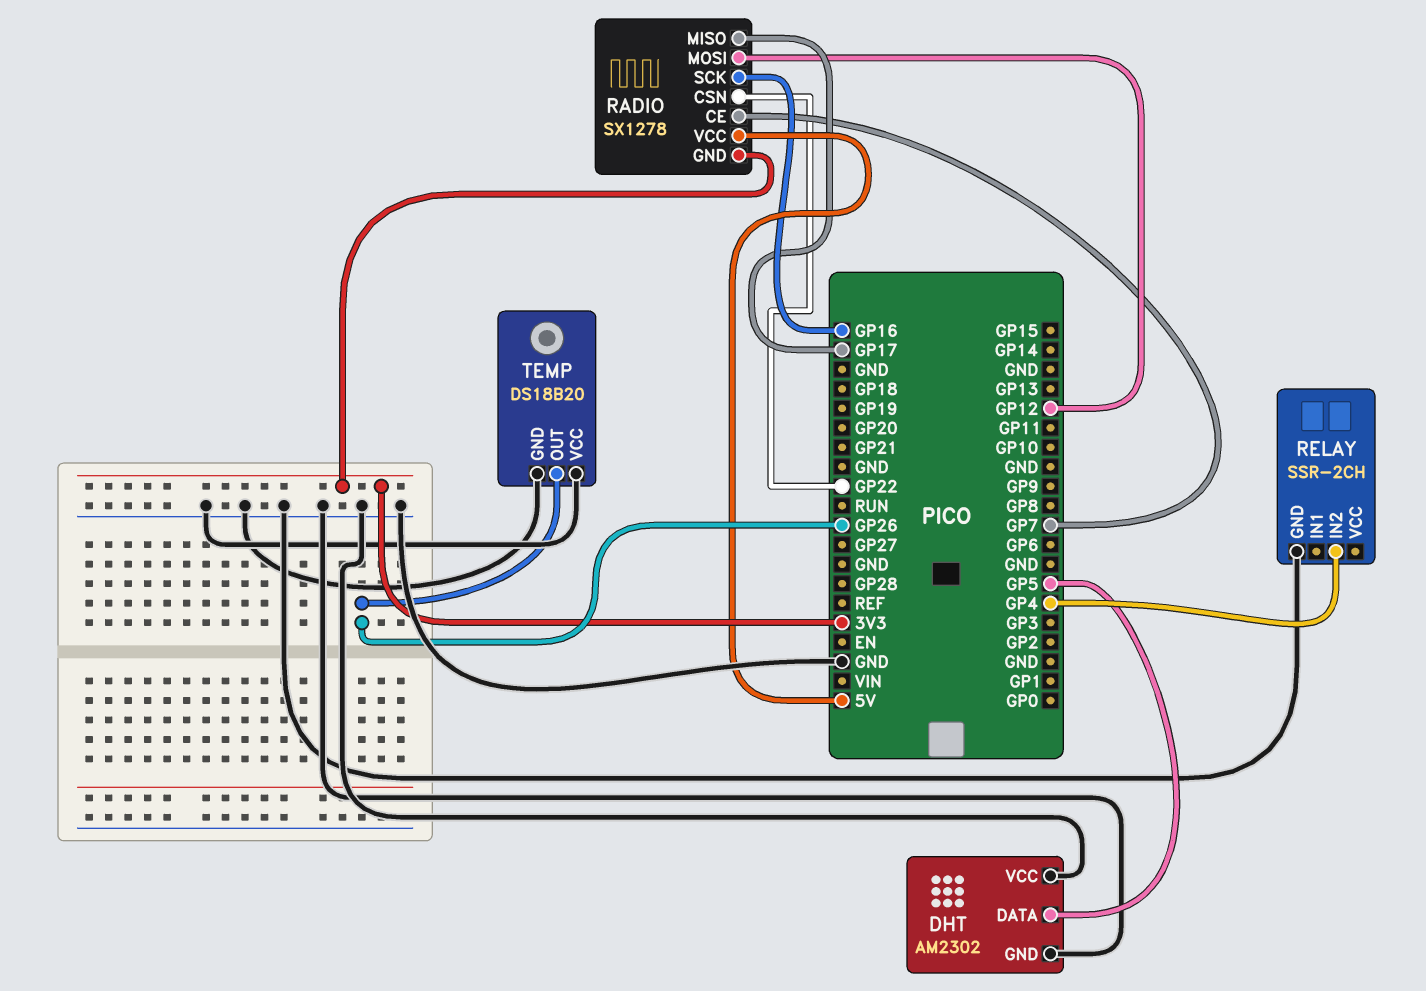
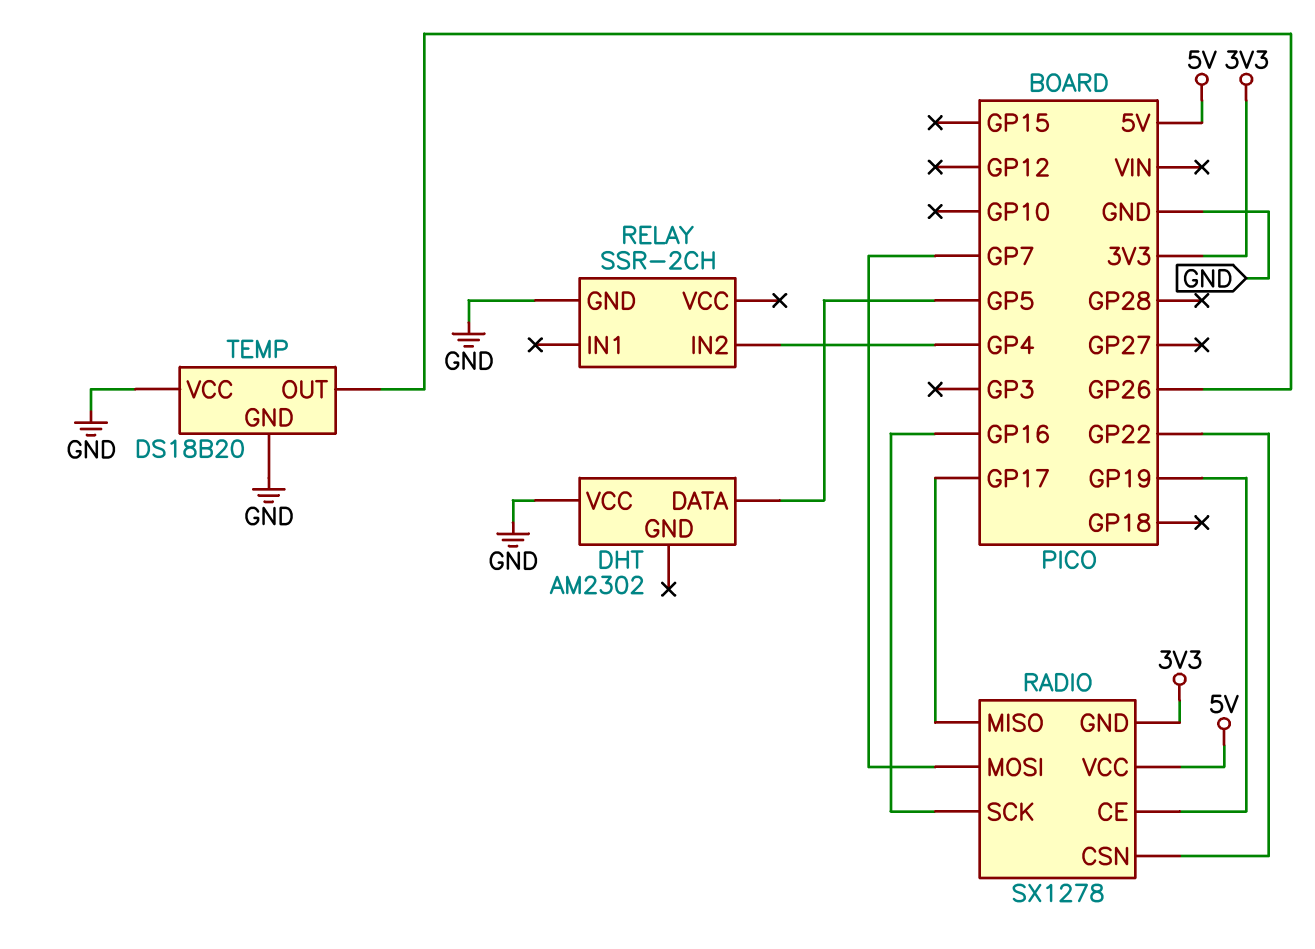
DHT pin GND: GND -> none
RADIO pin CE: GP7 -> GP19
RADIO pin MOSI: GP12 -> GP7

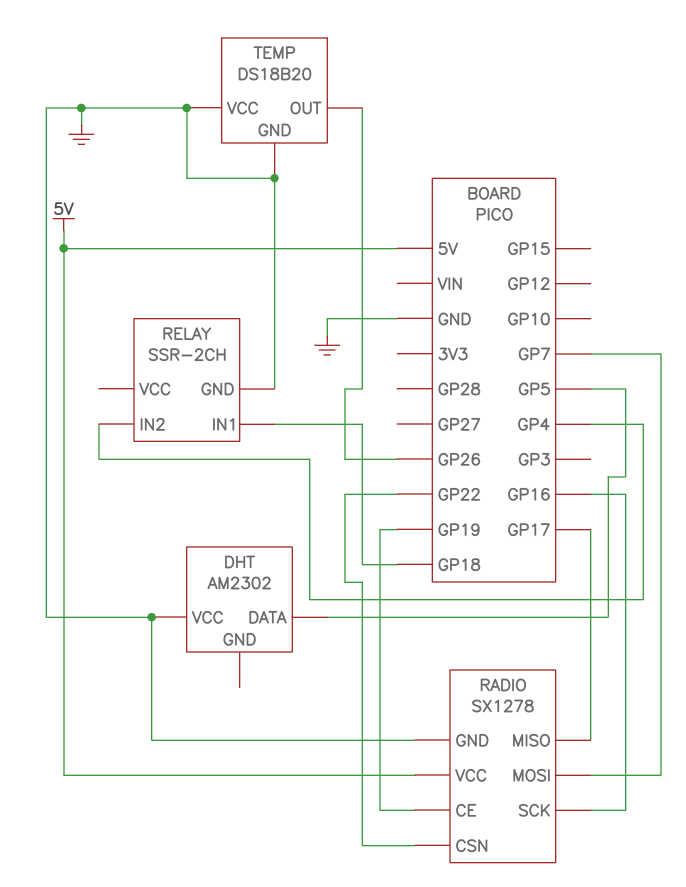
RADIO pin GND: 3V3 -> GND
RELAY pin IN1: none -> GP18

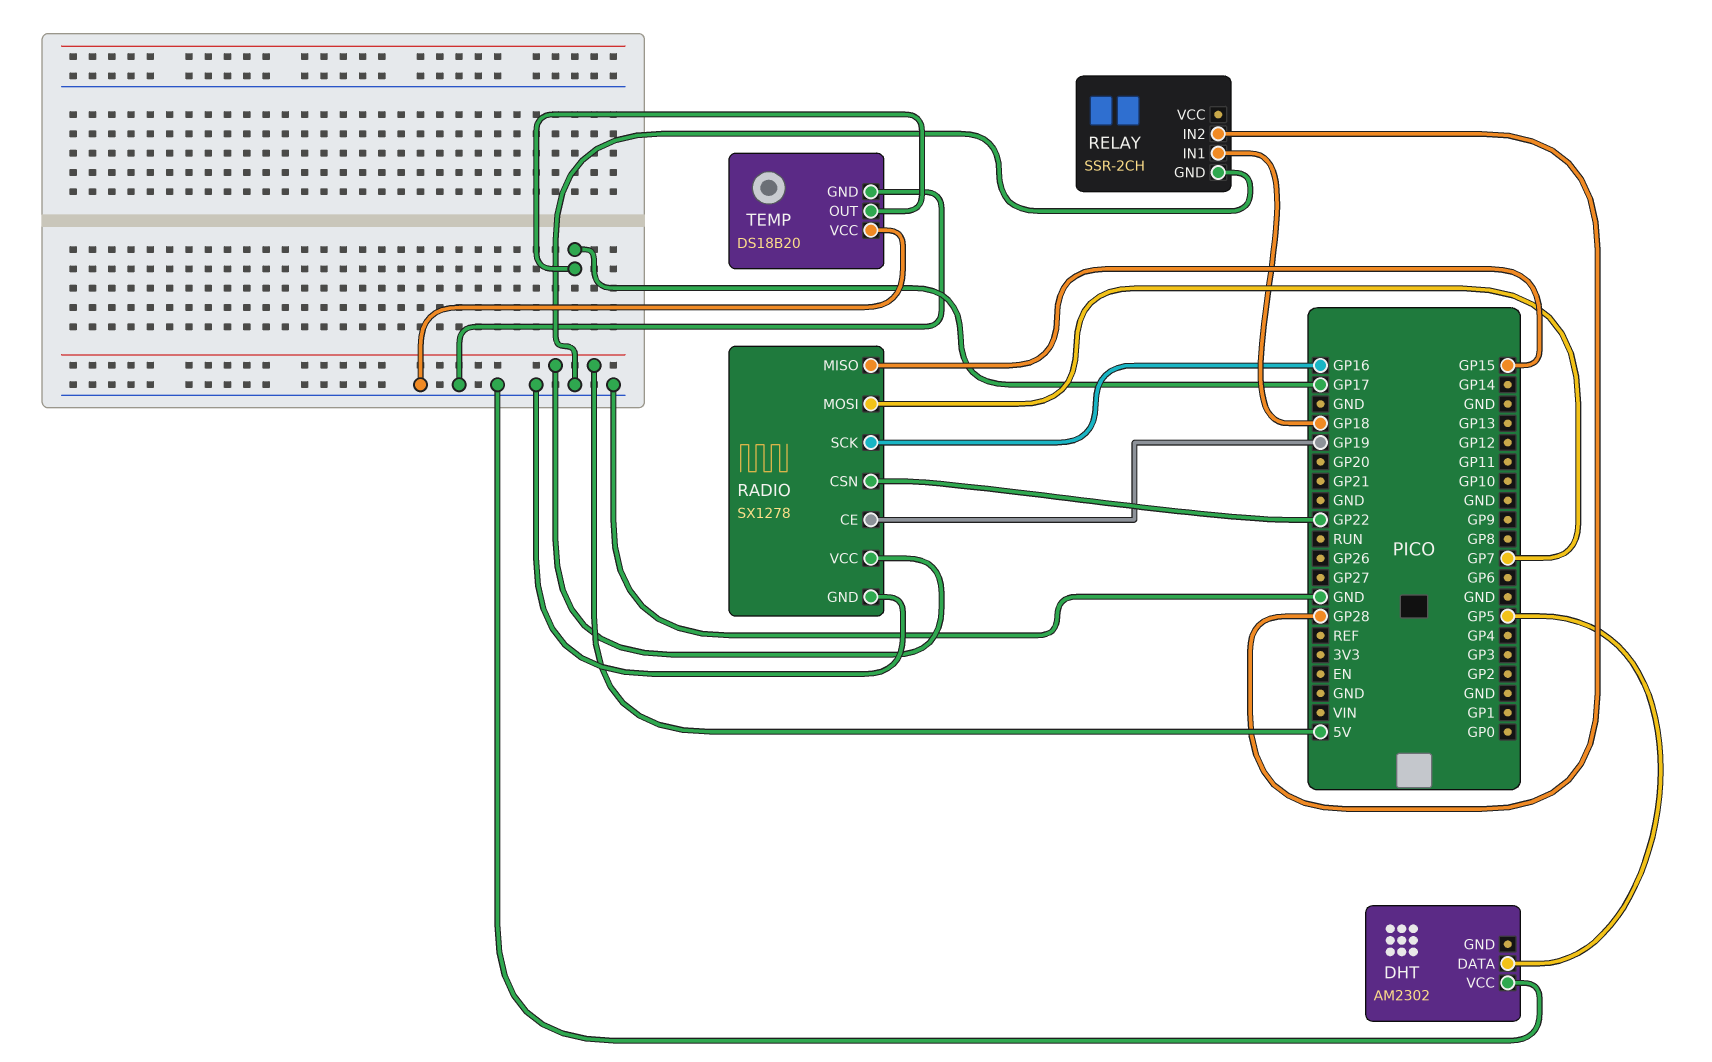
RADIO pin MISO: GP17 -> GP15
RELAY pin IN2: GP4 -> GP28
TEMP pin OUT: GP26 -> GP17

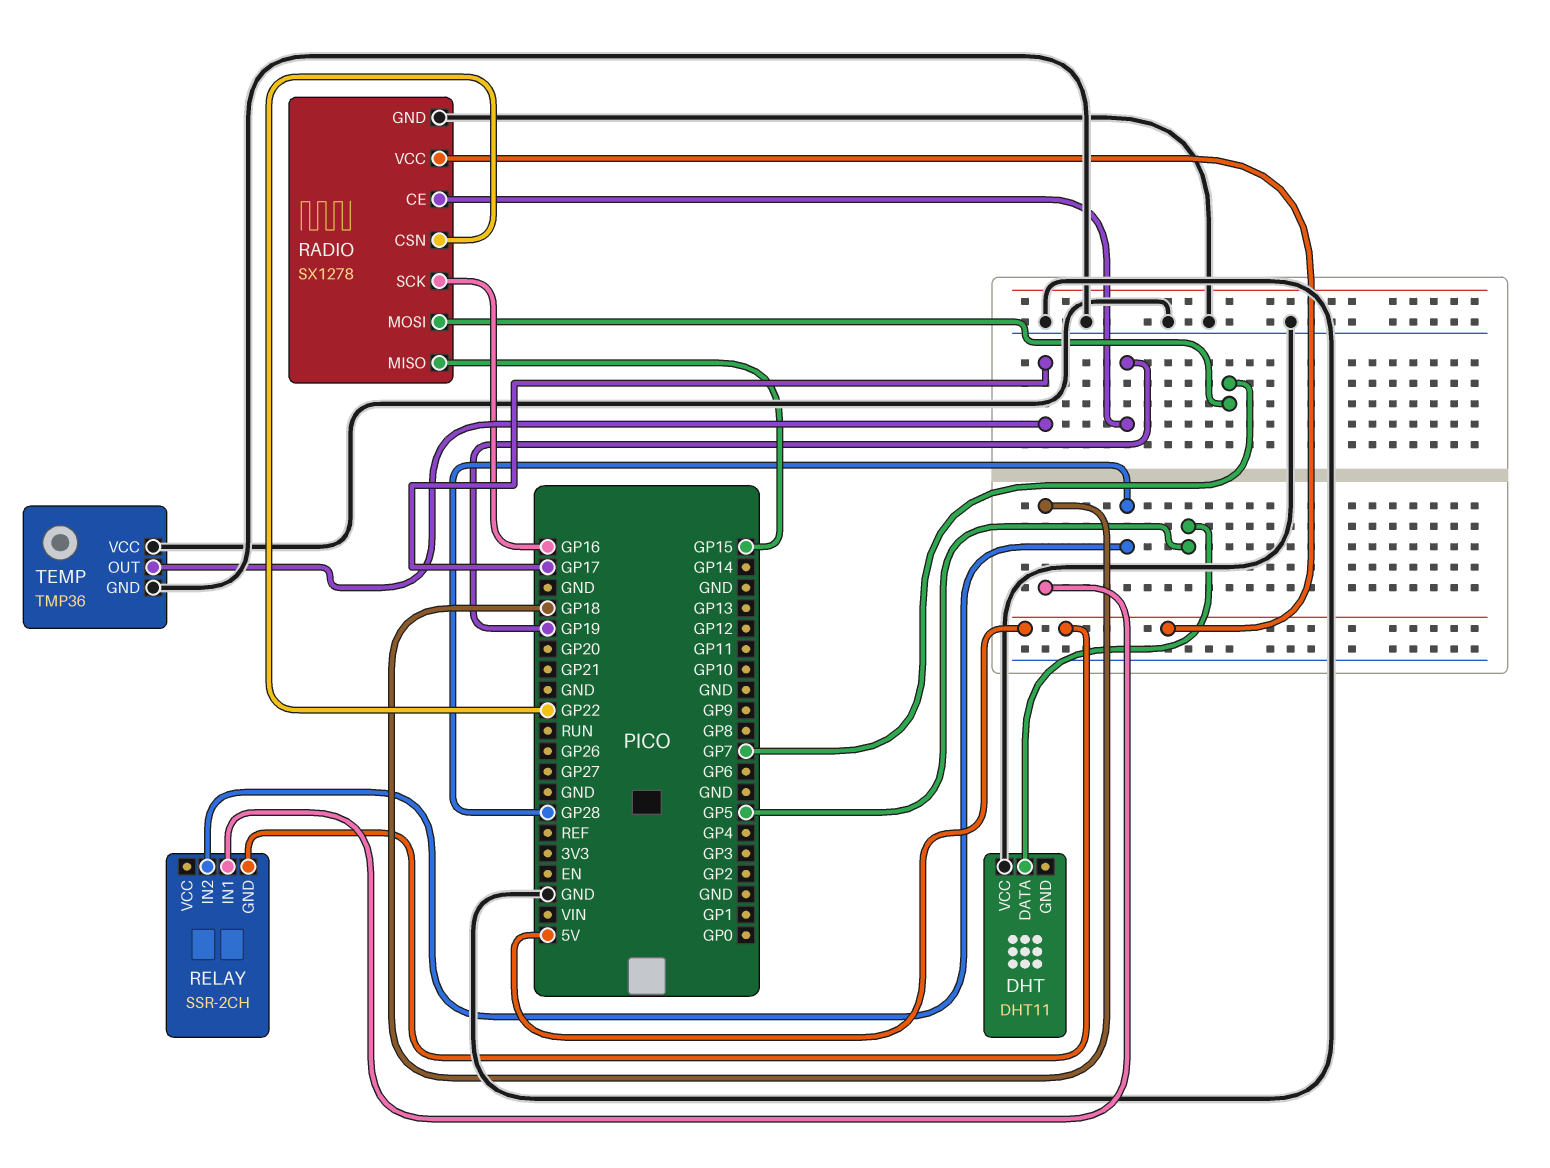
DHT: AM2302 -> DHT11
RELAY pin GND: GND -> 5V
TEMP: DS18B20 -> TMP36

